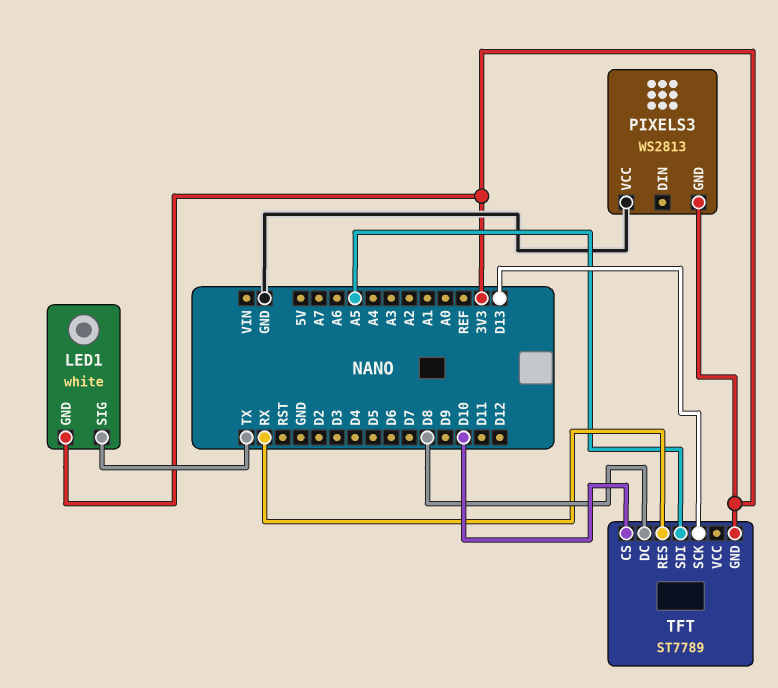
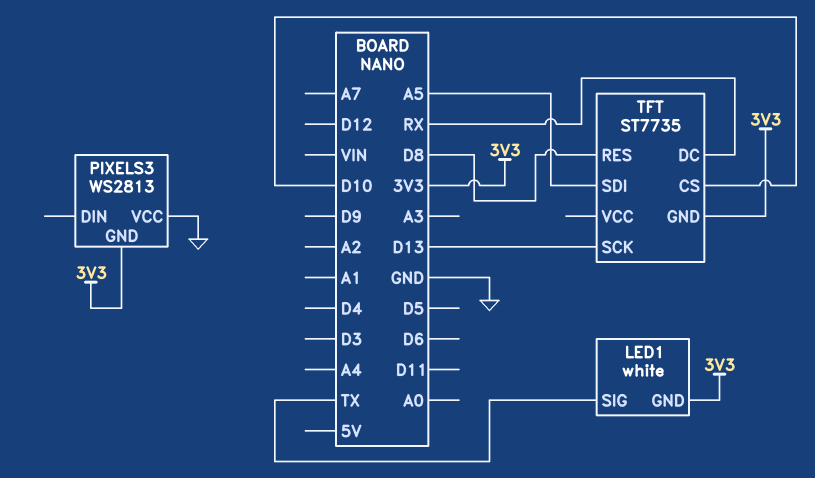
TFT: ST7789 -> ST7735
TFT pin DC: D8 -> RX
TFT pin RES: RX -> D8

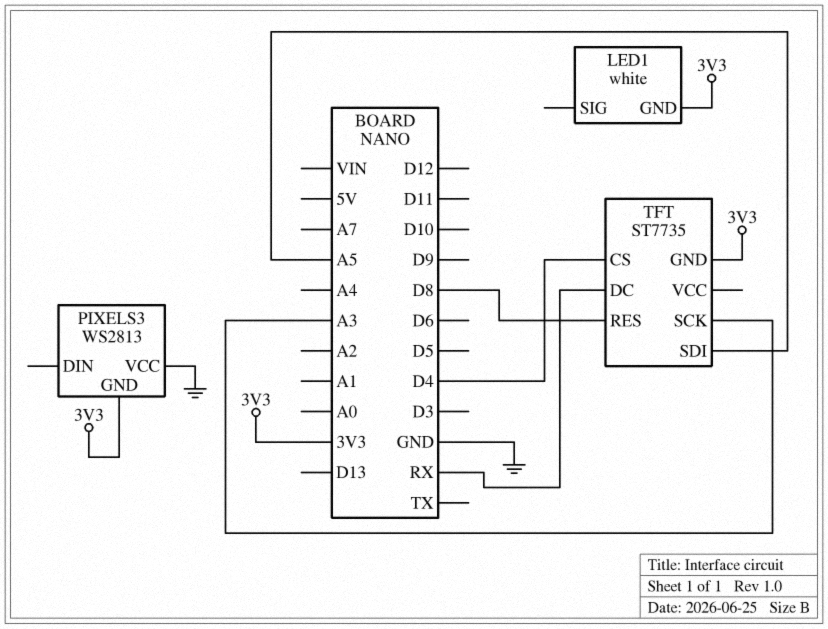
LED1 pin SIG: TX -> none
TFT pin CS: D10 -> D4
TFT pin SCK: D13 -> A3

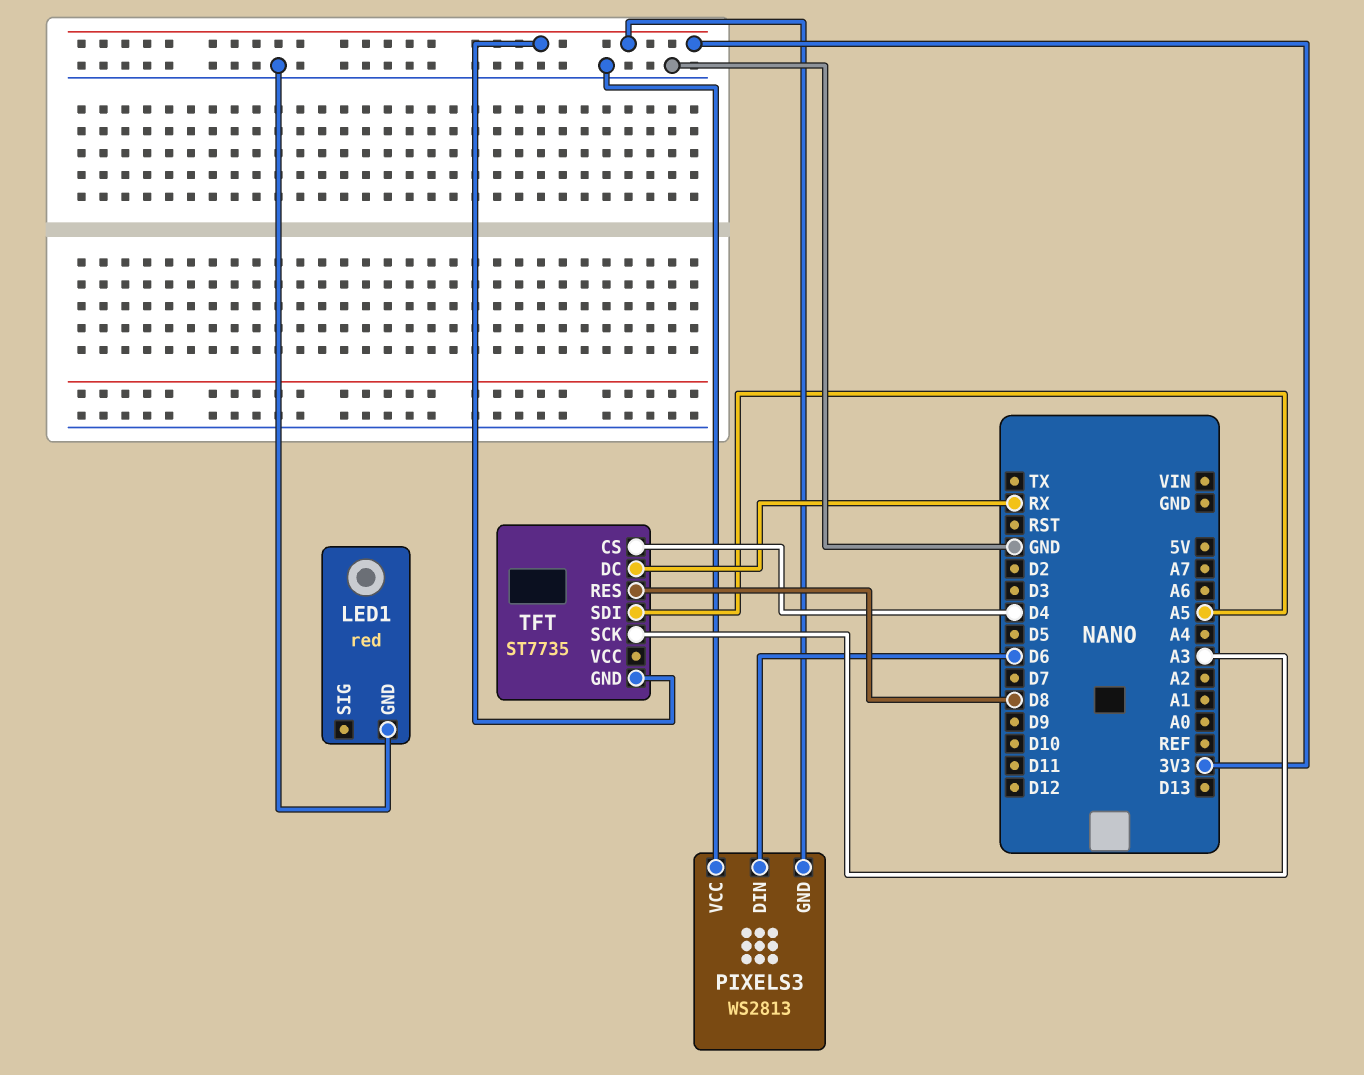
LED1: white -> red
LED1 pin GND: 3V3 -> GND
PIXELS3 pin DIN: none -> D6

